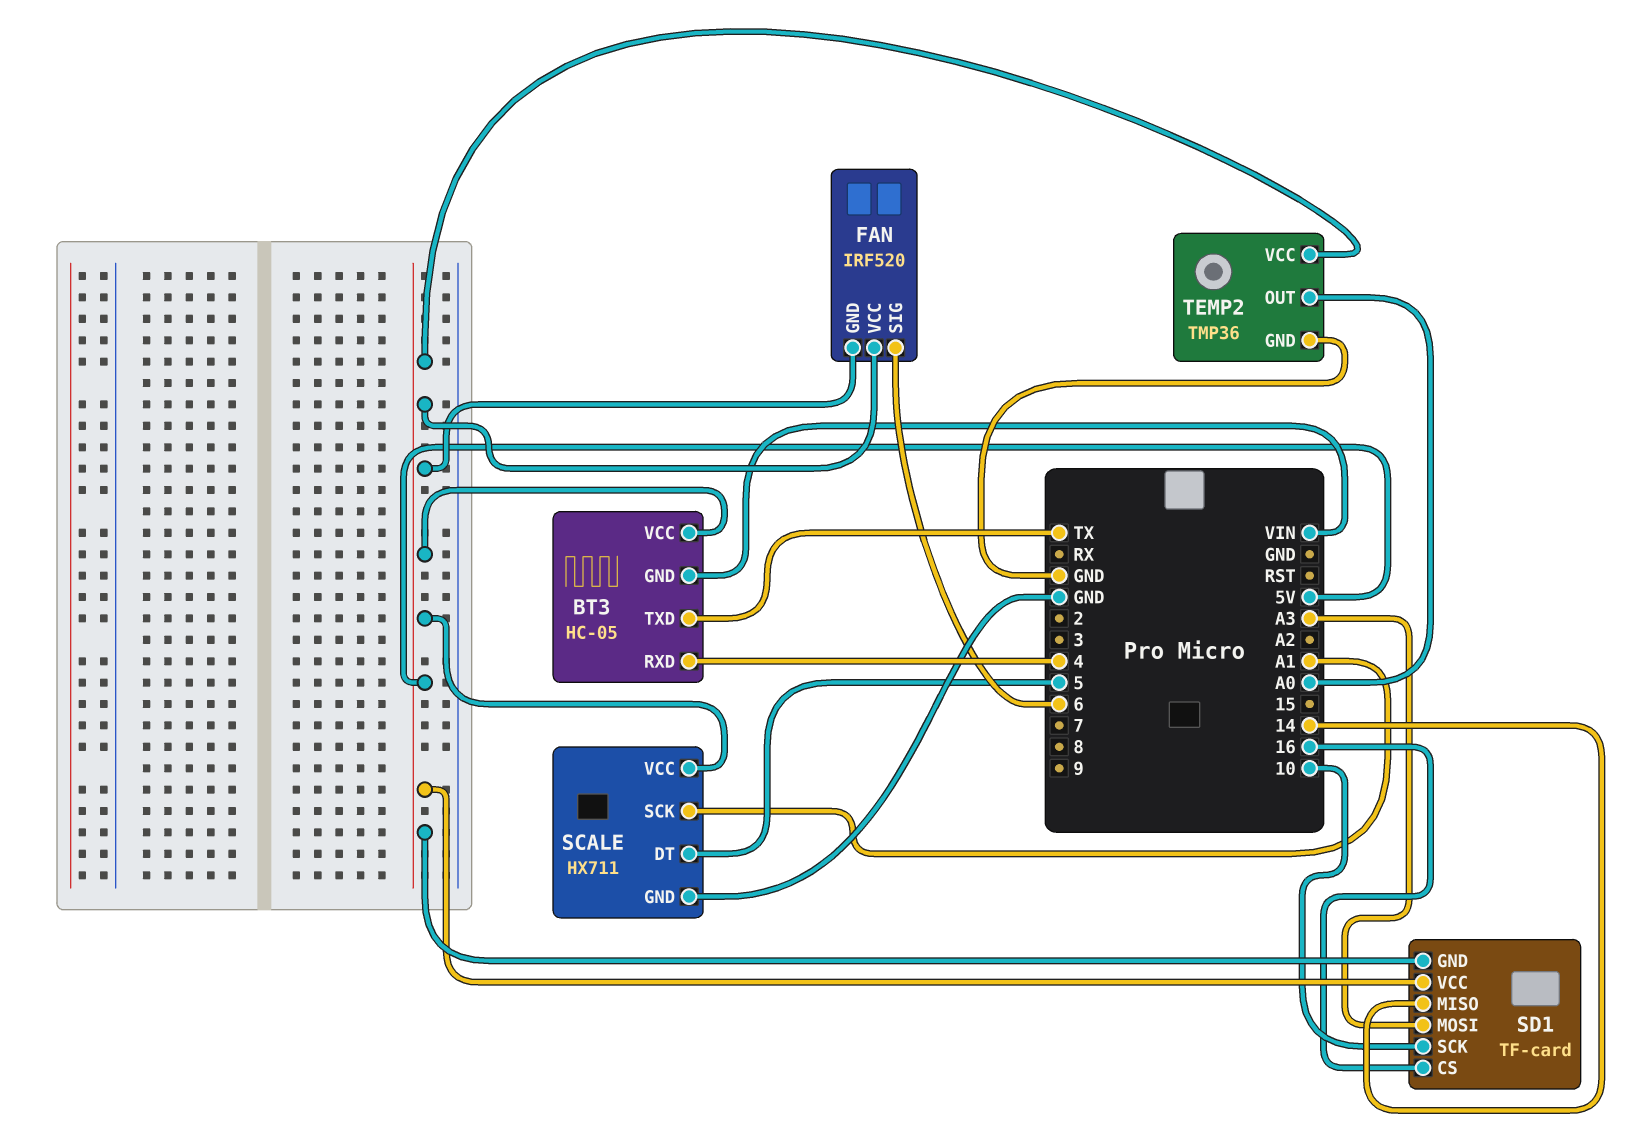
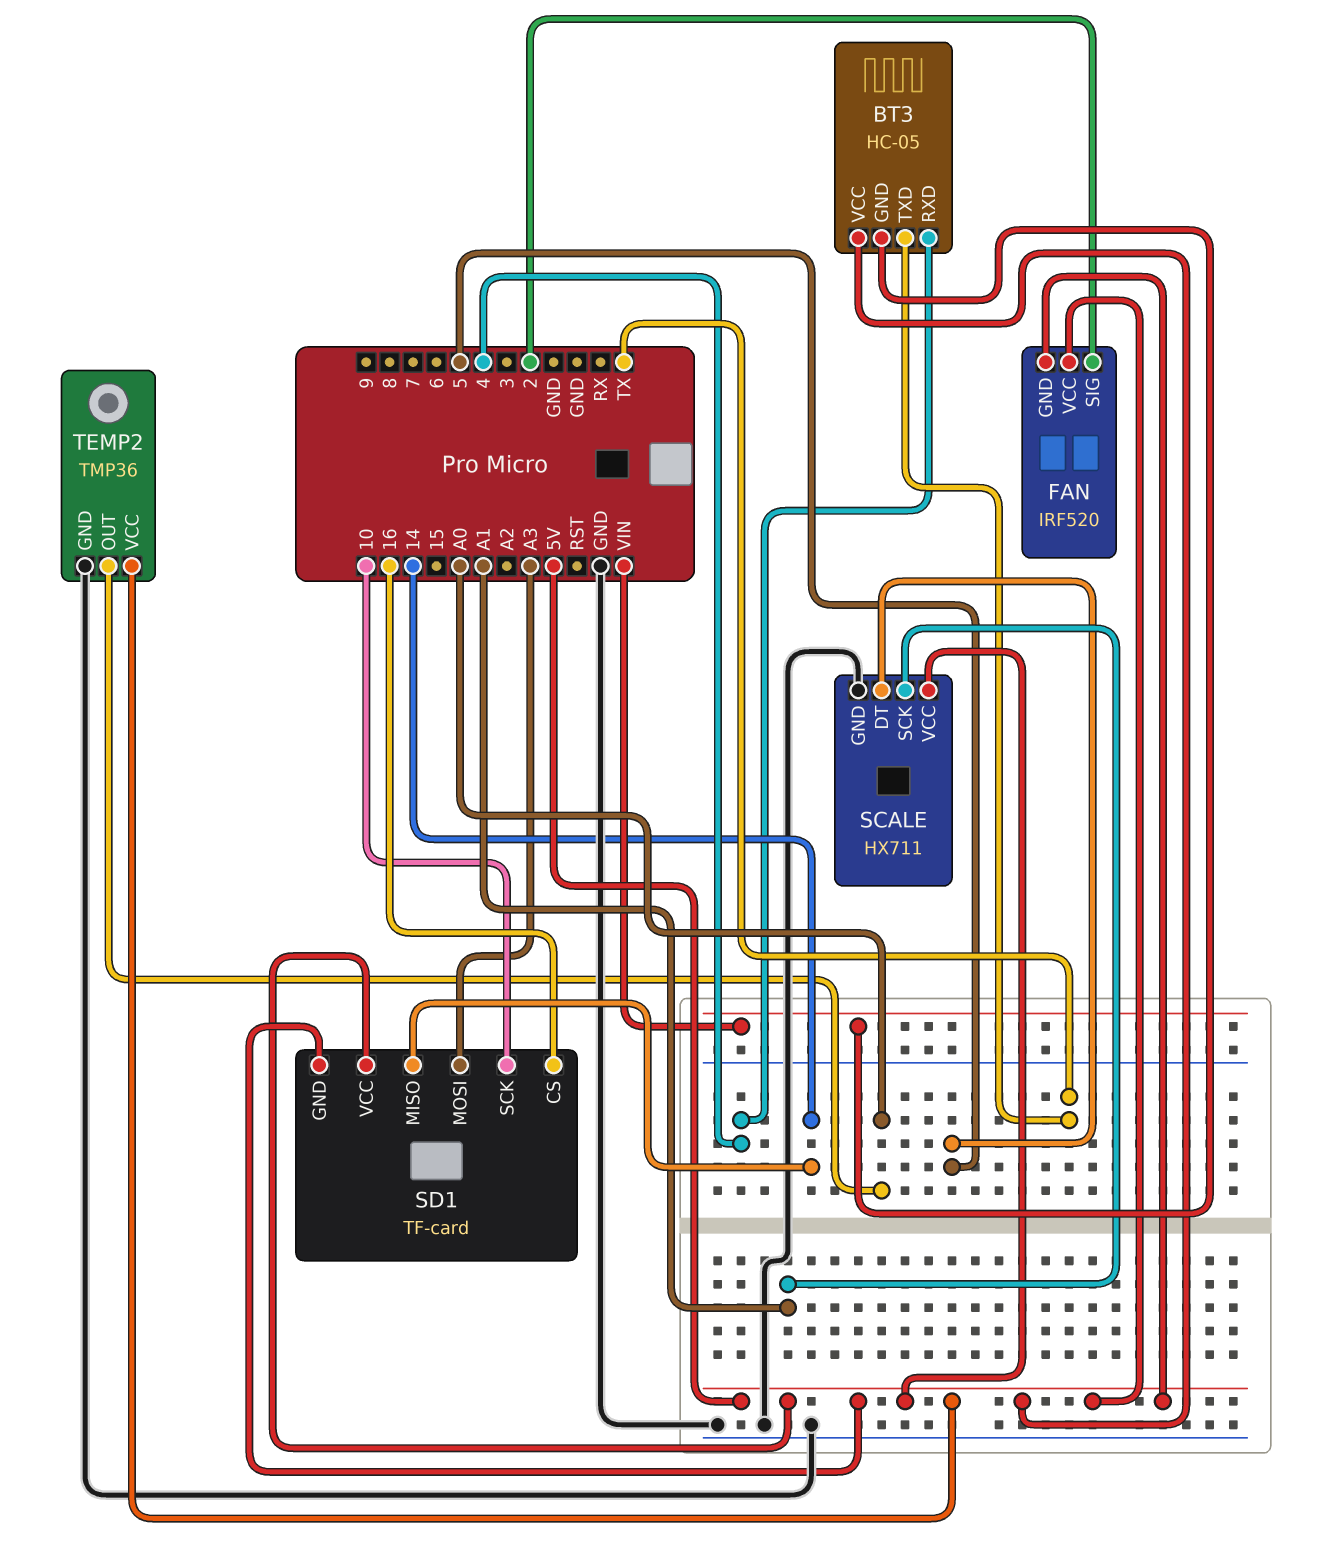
FAN pin SIG: 6 -> 2

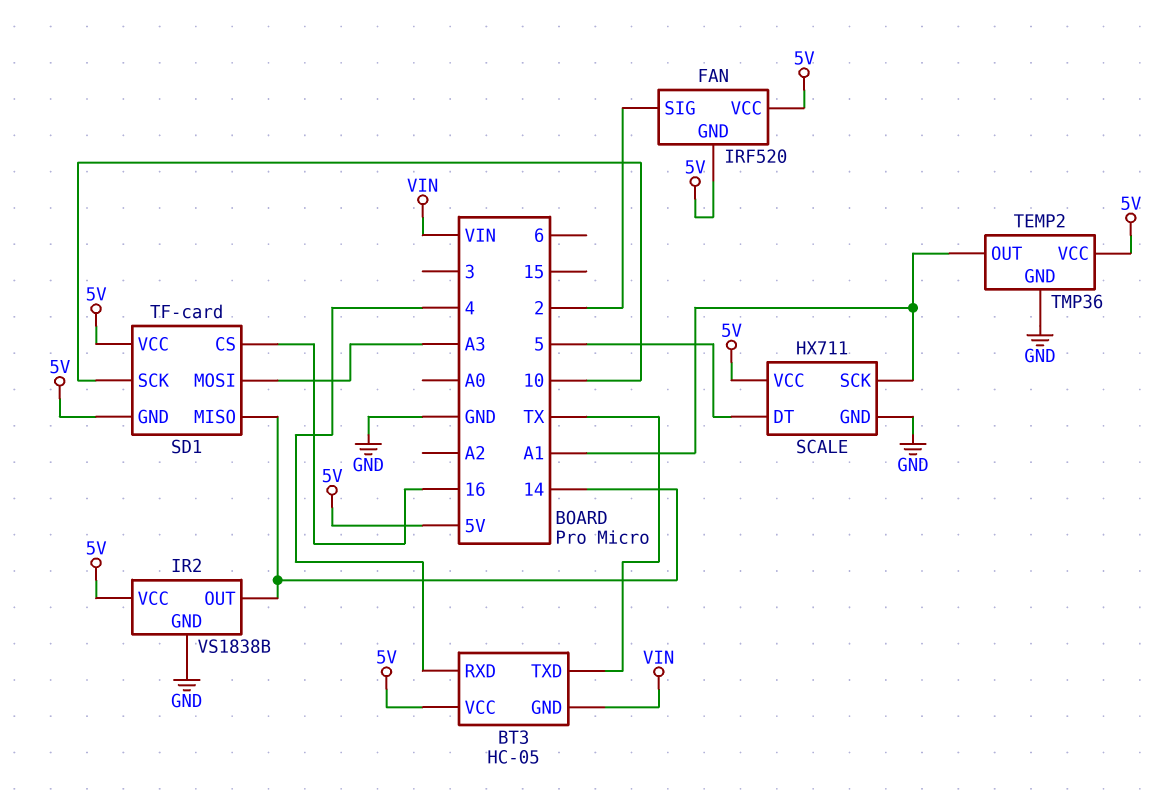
IR2: none -> VS1838B
IR2 pin GND: none -> GND
IR2 pin OUT: none -> 14
IR2 pin VCC: none -> 5V
TEMP2 pin OUT: A0 -> A1

